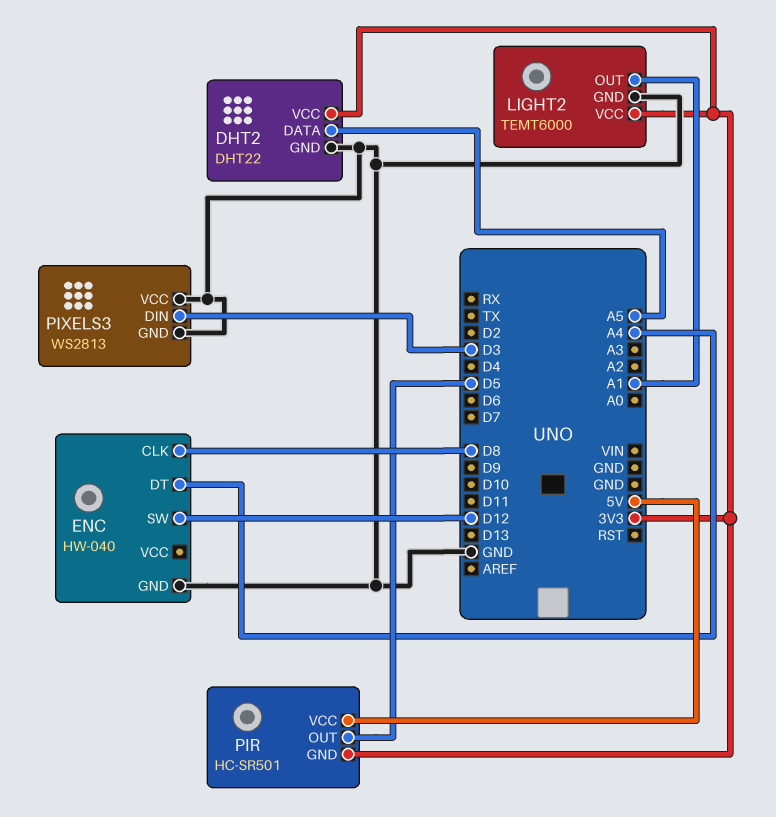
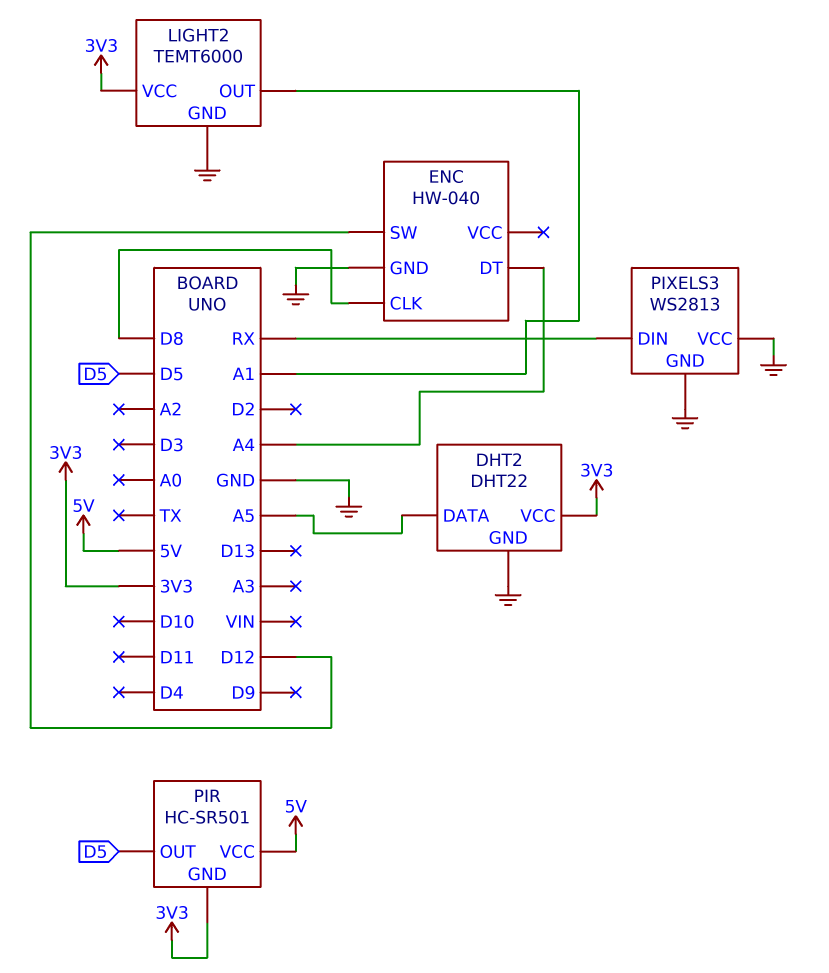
PIXELS3 pin DIN: D3 -> RX

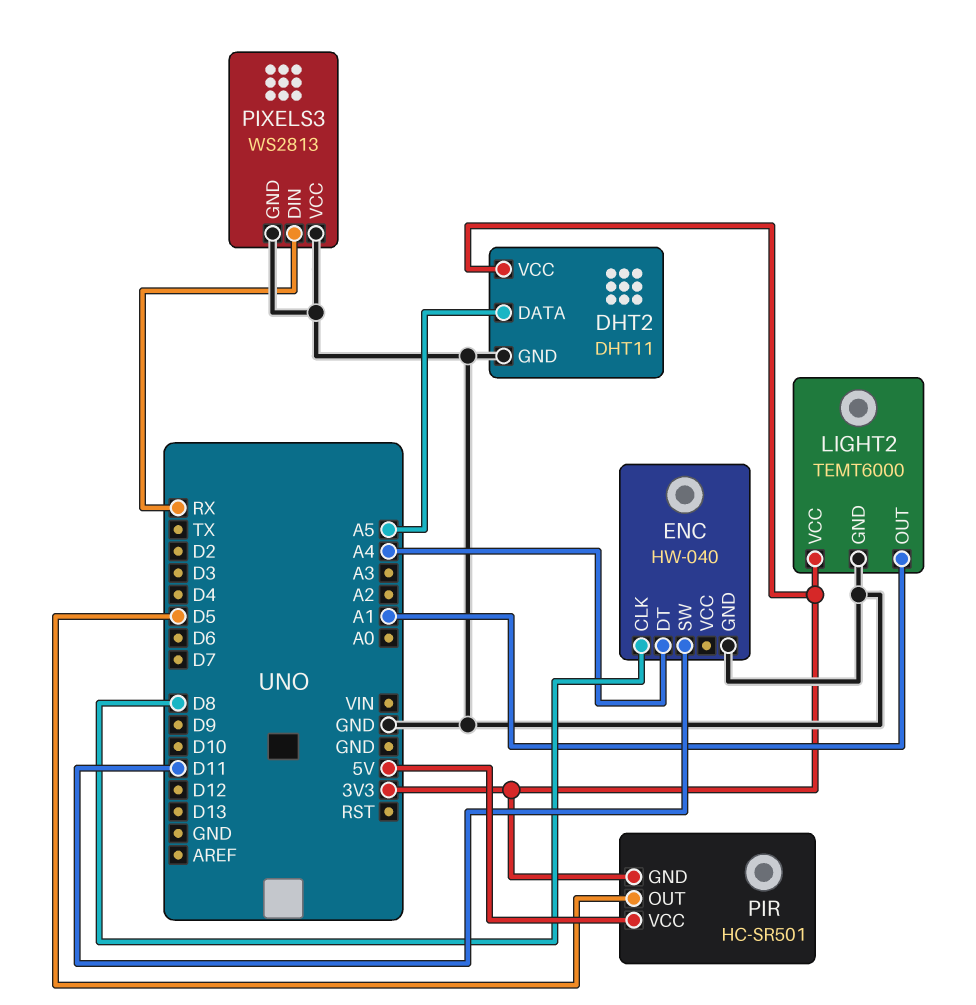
DHT2: DHT22 -> DHT11
ENC pin SW: D12 -> D11

